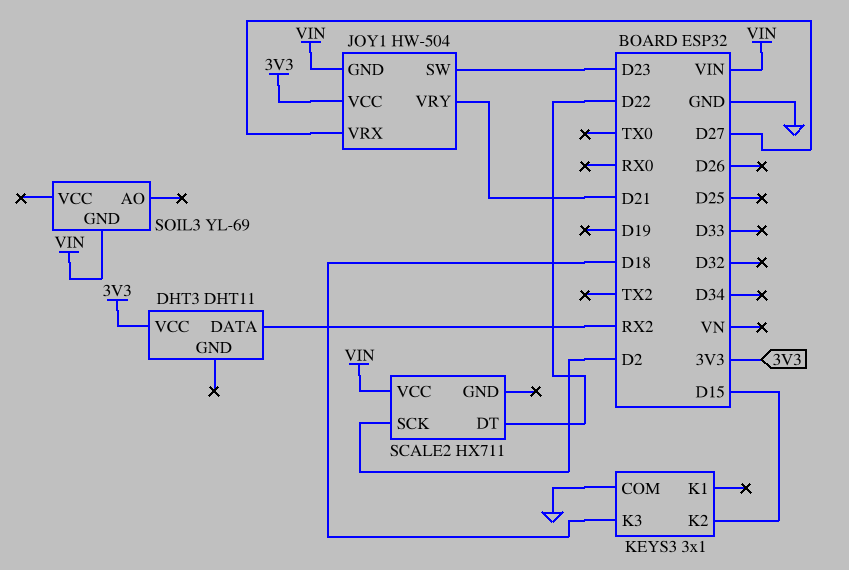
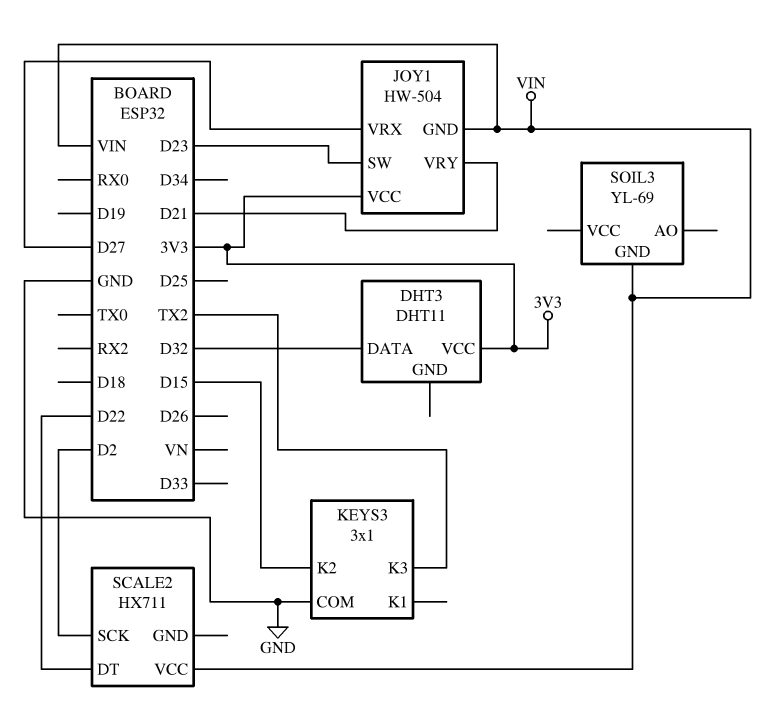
DHT3 pin DATA: RX2 -> D32
KEYS3 pin K3: D18 -> TX2

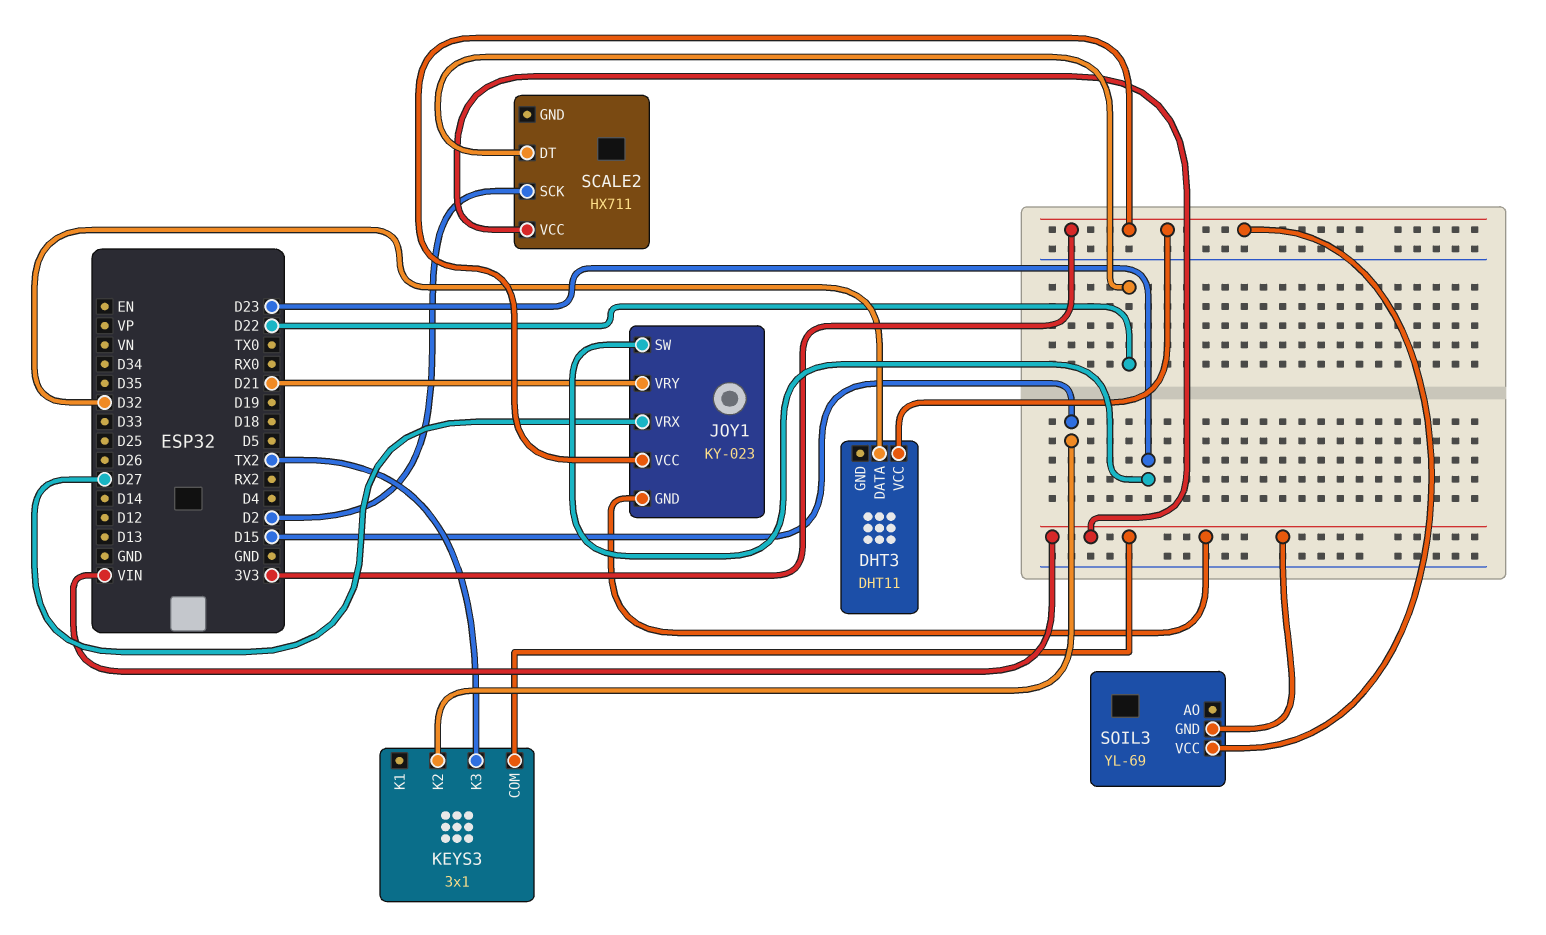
JOY1: HW-504 -> KY-023
KEYS3 pin COM: GND -> VIN
SOIL3 pin VCC: none -> 3V3

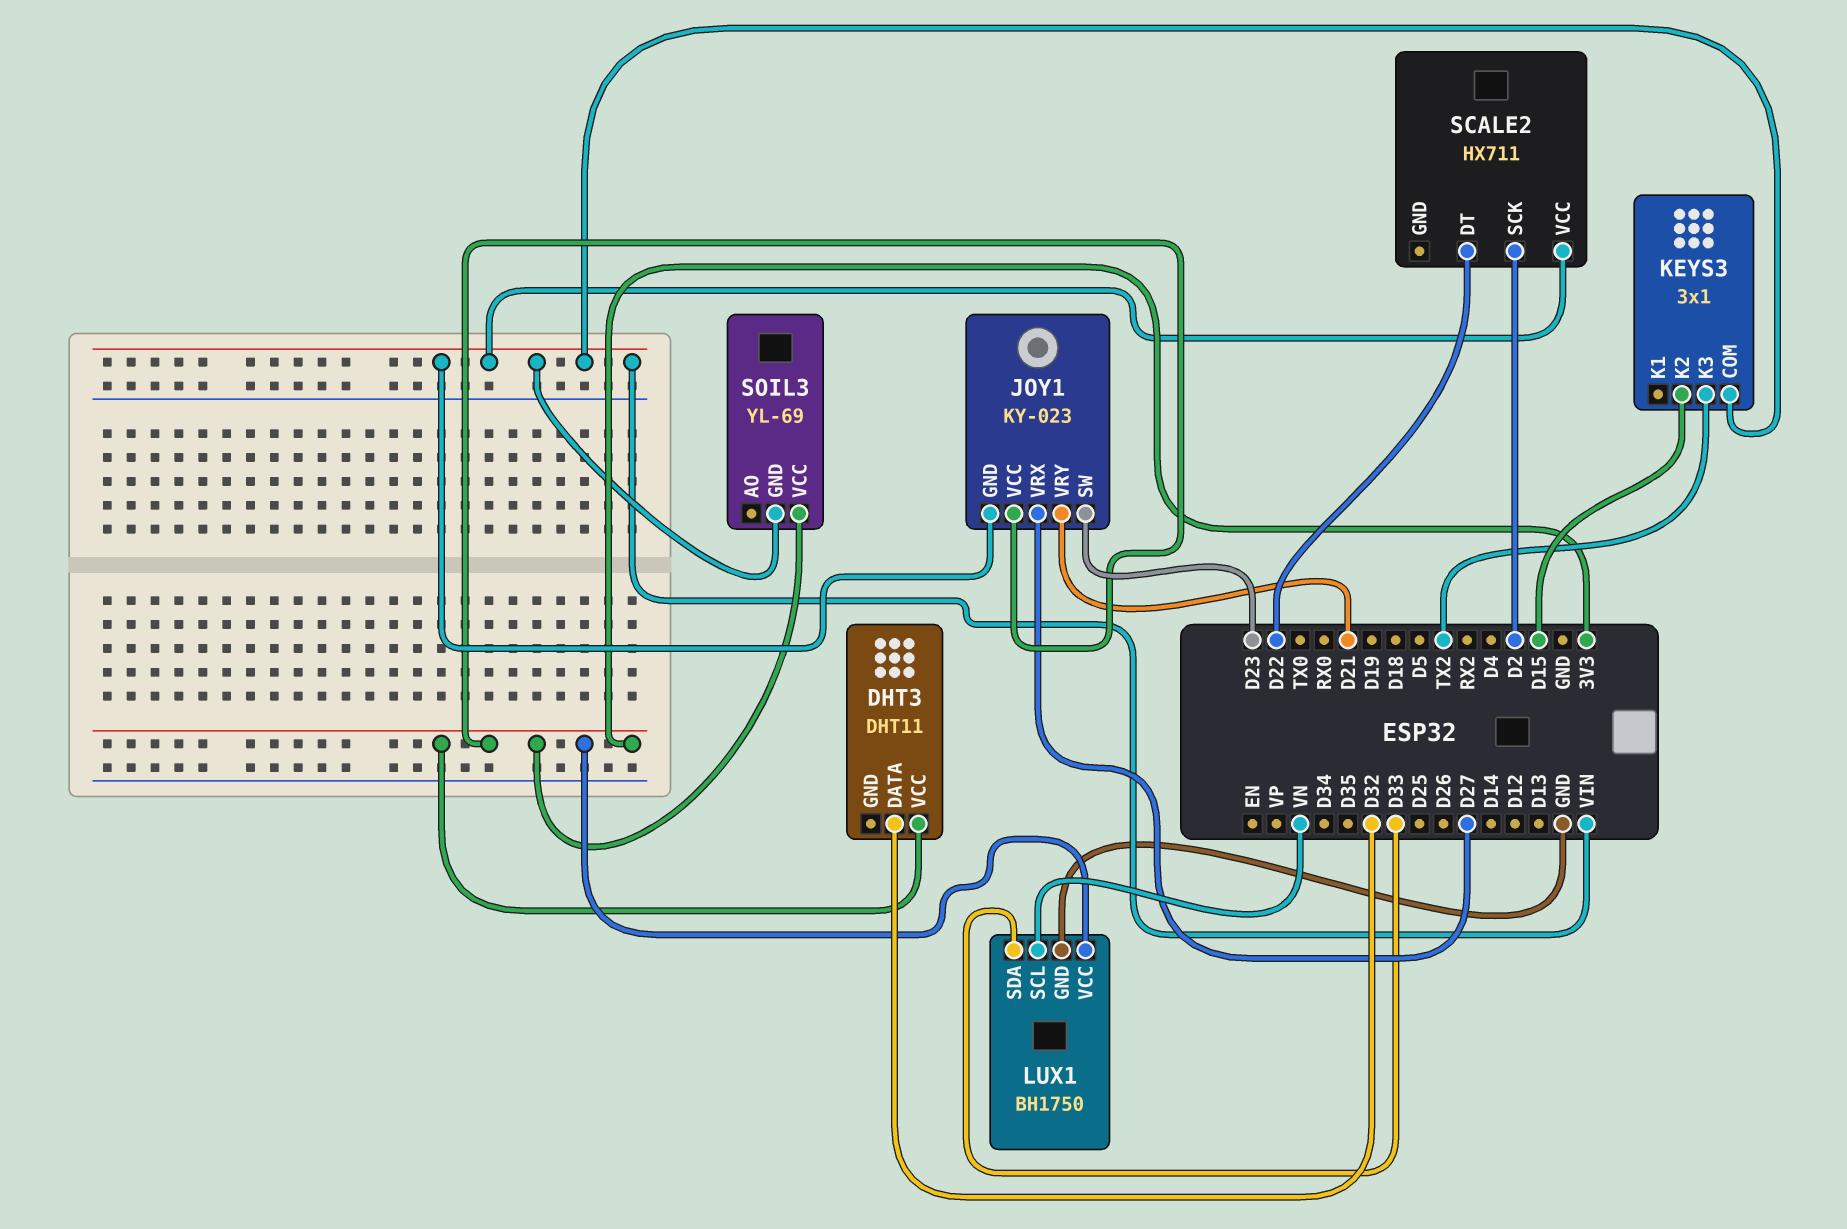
LUX1: none -> BH1750
LUX1 pin GND: none -> GND
LUX1 pin SCL: none -> VN
LUX1 pin SDA: none -> D33
LUX1 pin VCC: none -> 3V3

